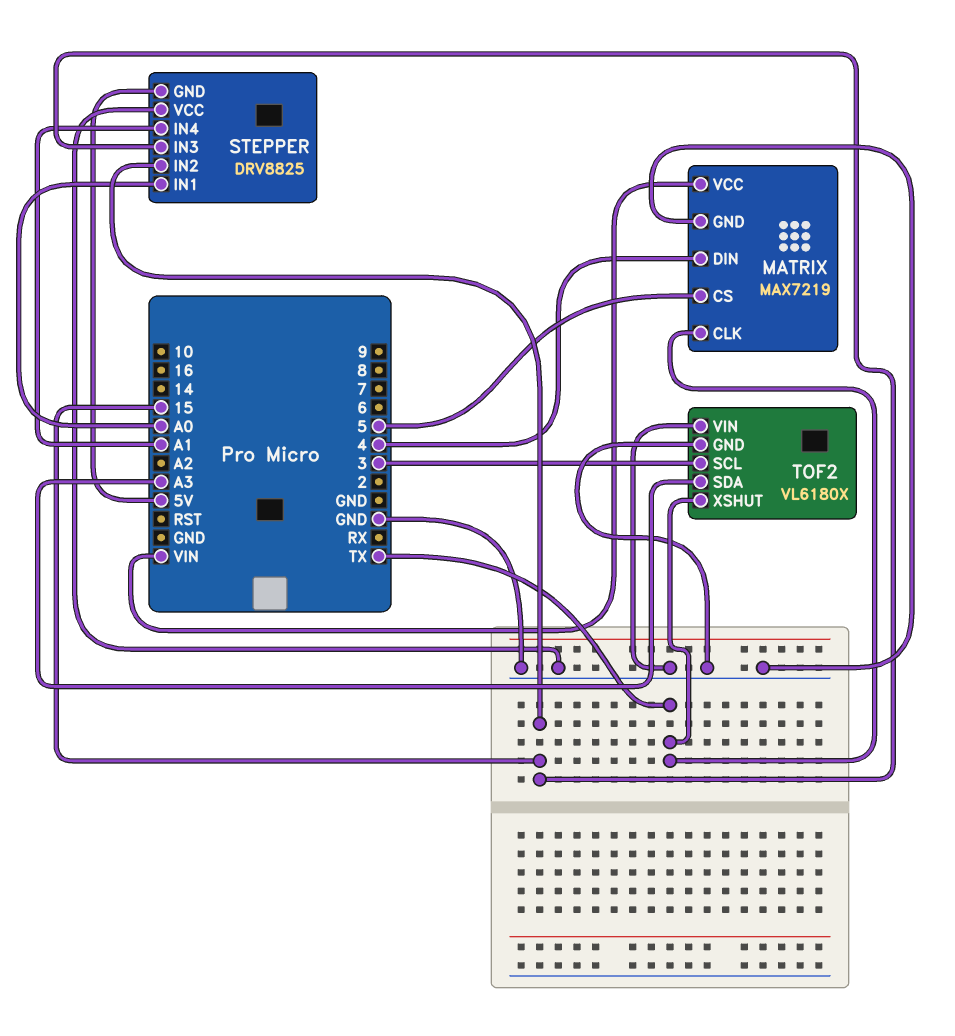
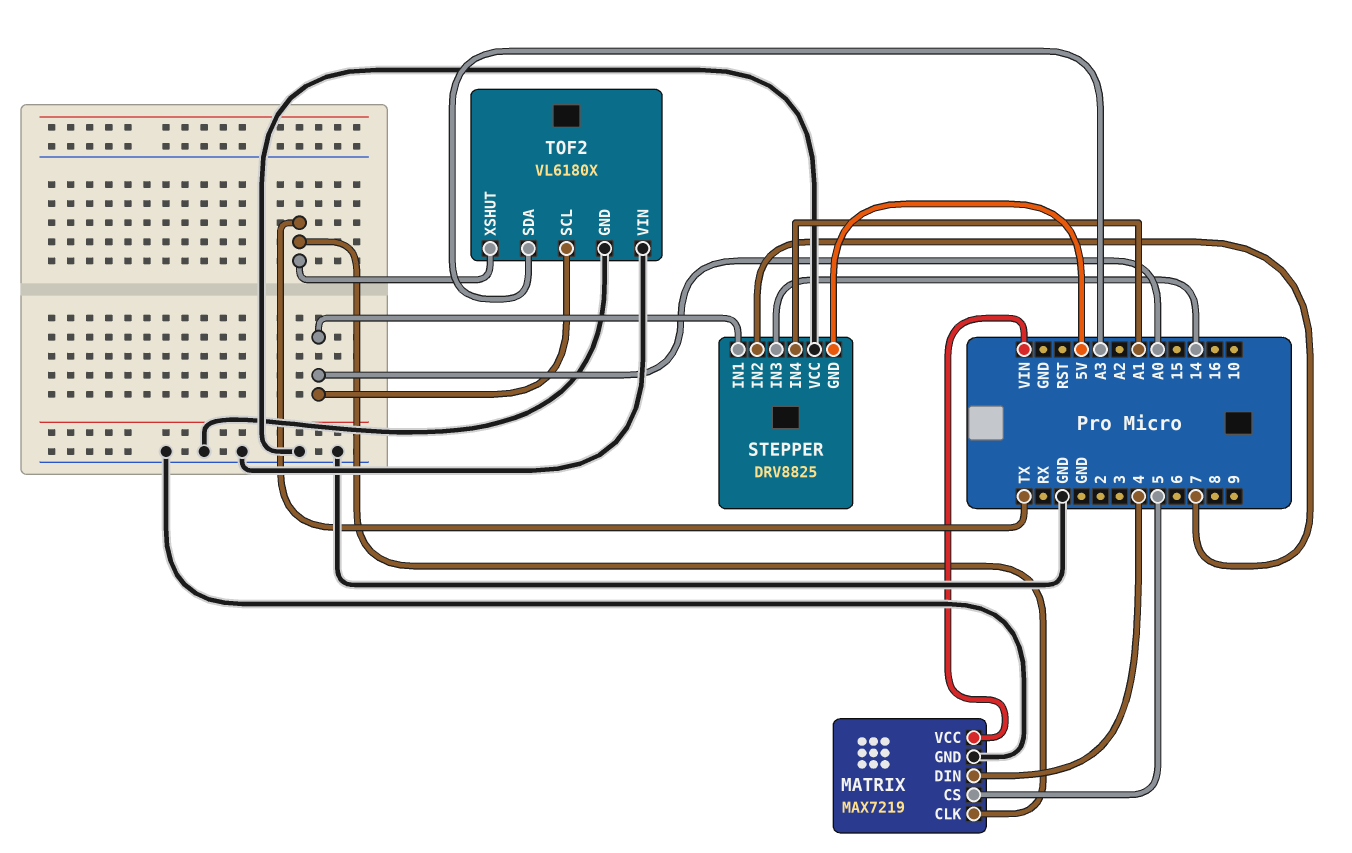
STEPPER pin IN2: 15 -> 7
STEPPER pin IN3: 15 -> 14
TOF2 pin SCL: 3 -> A0

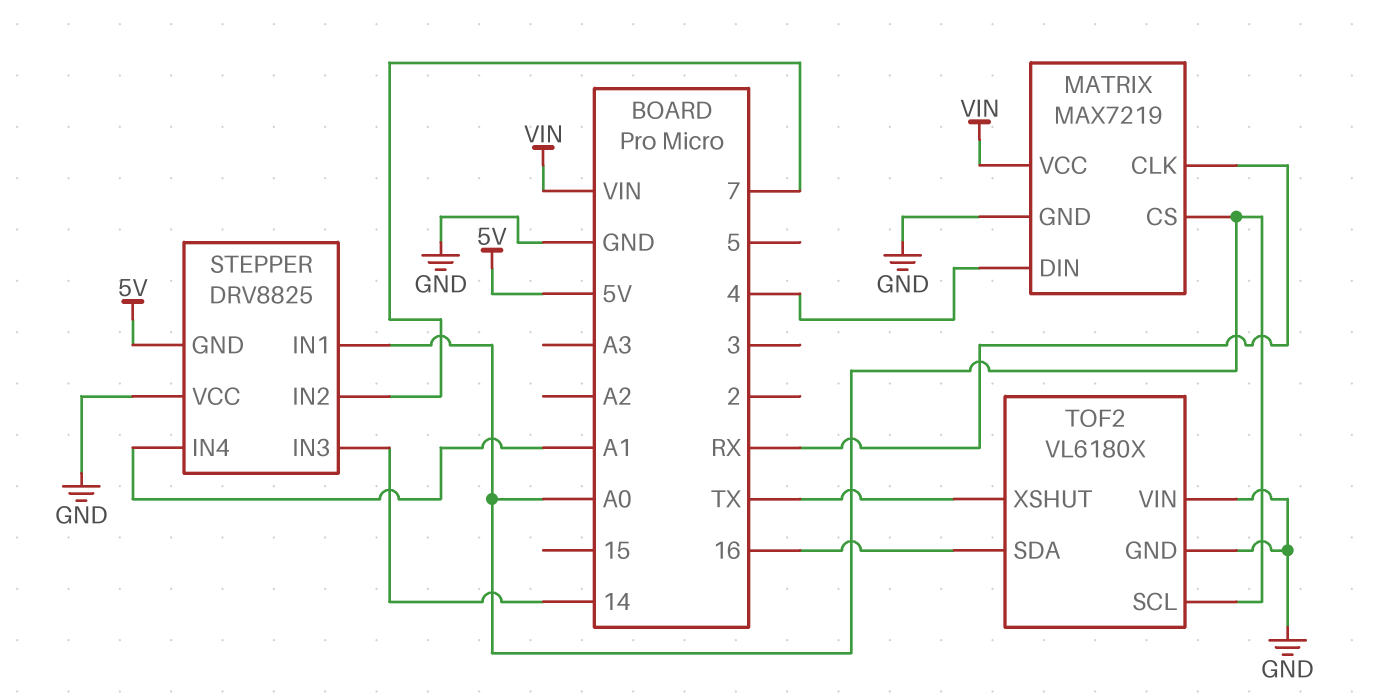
MATRIX pin CLK: TX -> RX
MATRIX pin CS: 5 -> A0
TOF2 pin SDA: A3 -> 16

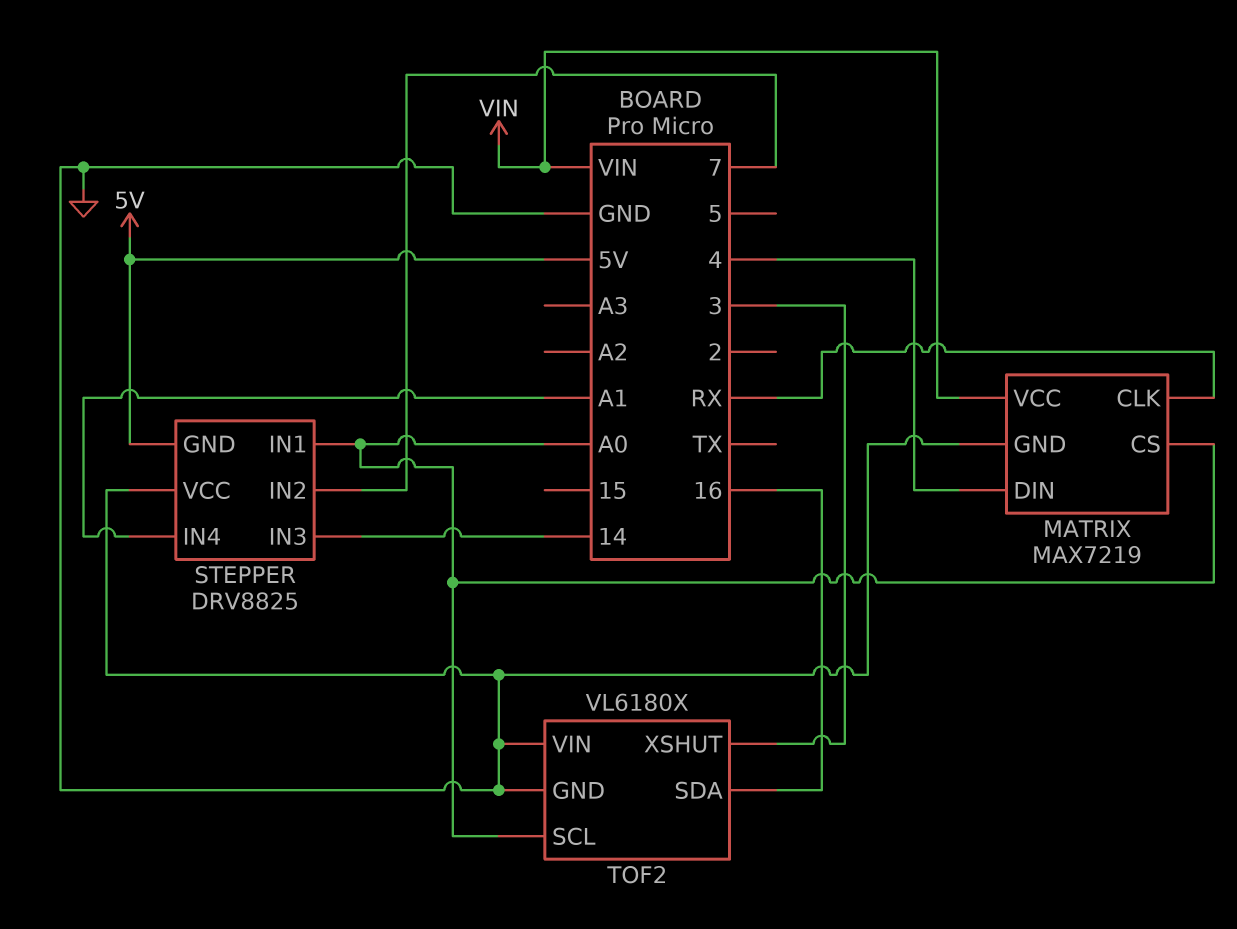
TOF2 pin XSHUT: TX -> 3

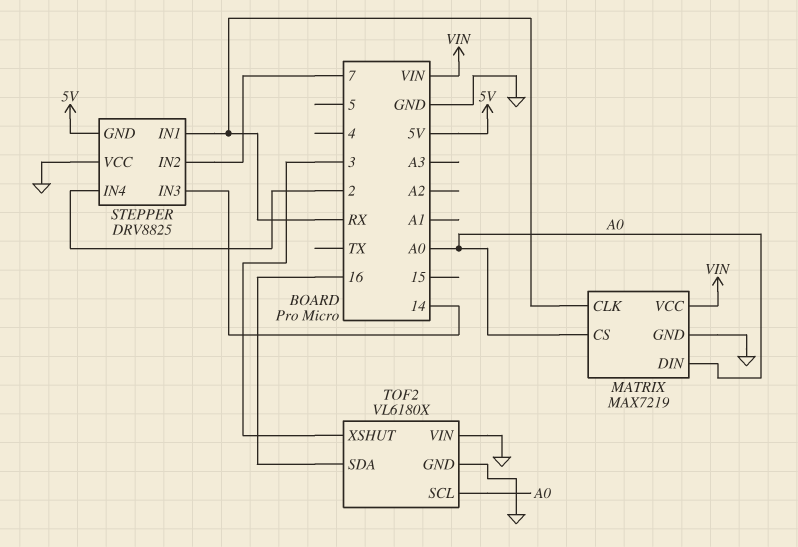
MATRIX pin DIN: 4 -> A0
STEPPER pin IN1: A0 -> RX
STEPPER pin IN4: A1 -> 2

